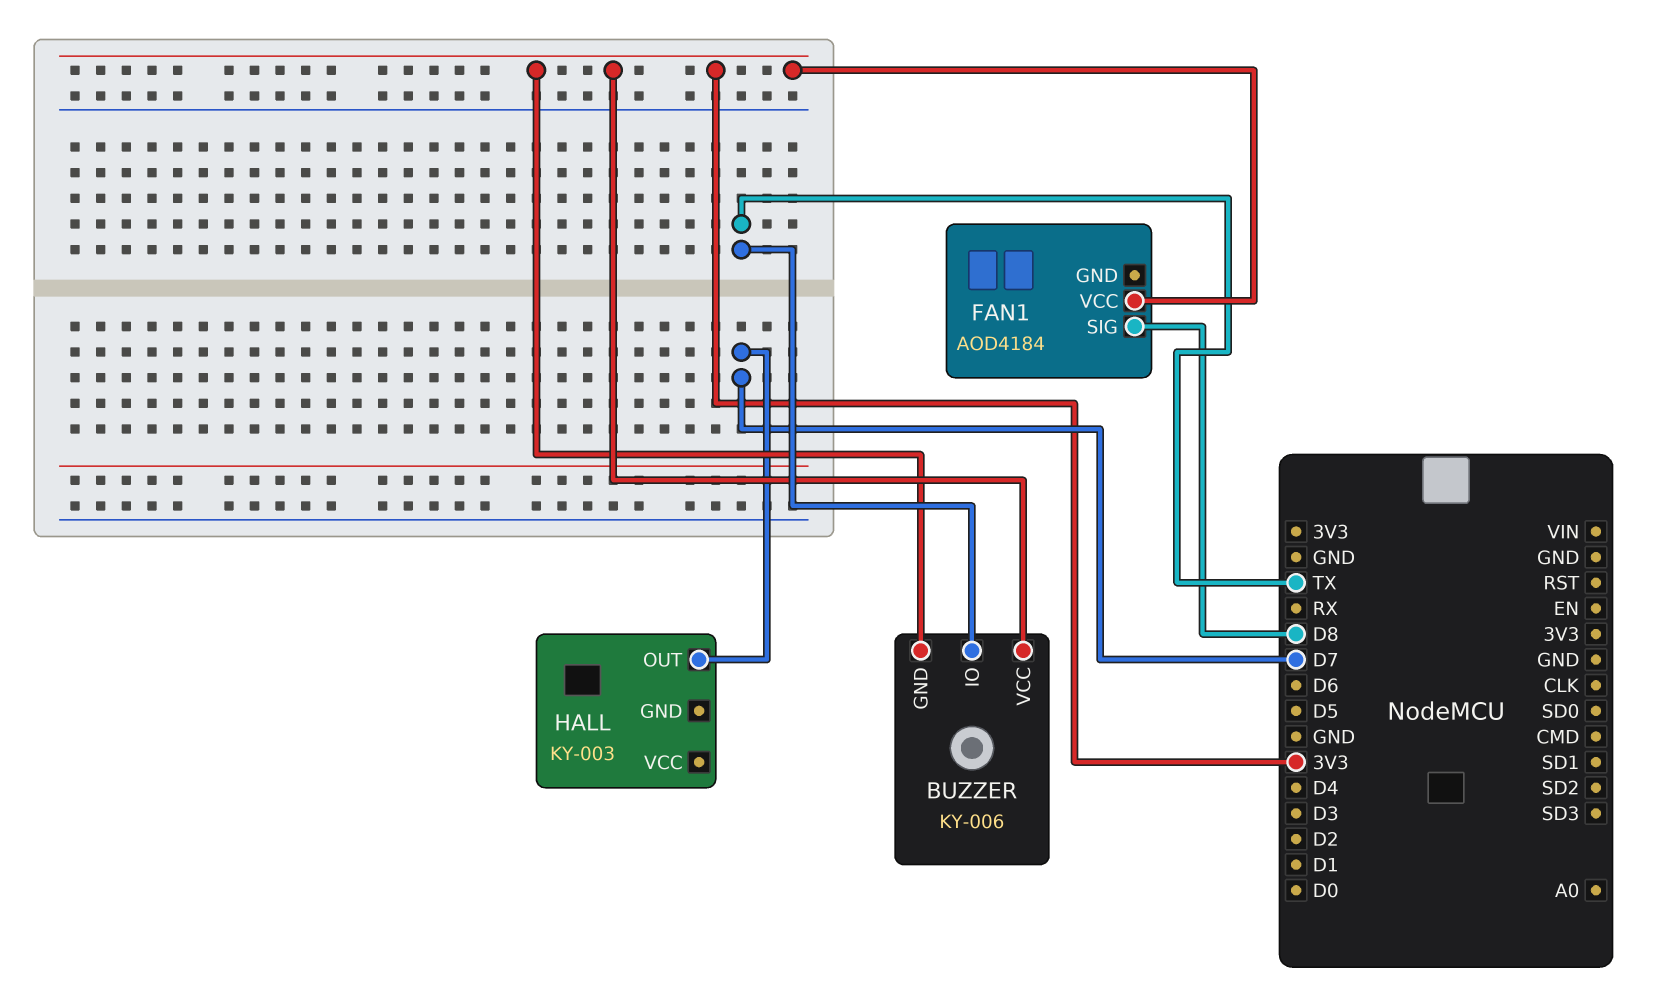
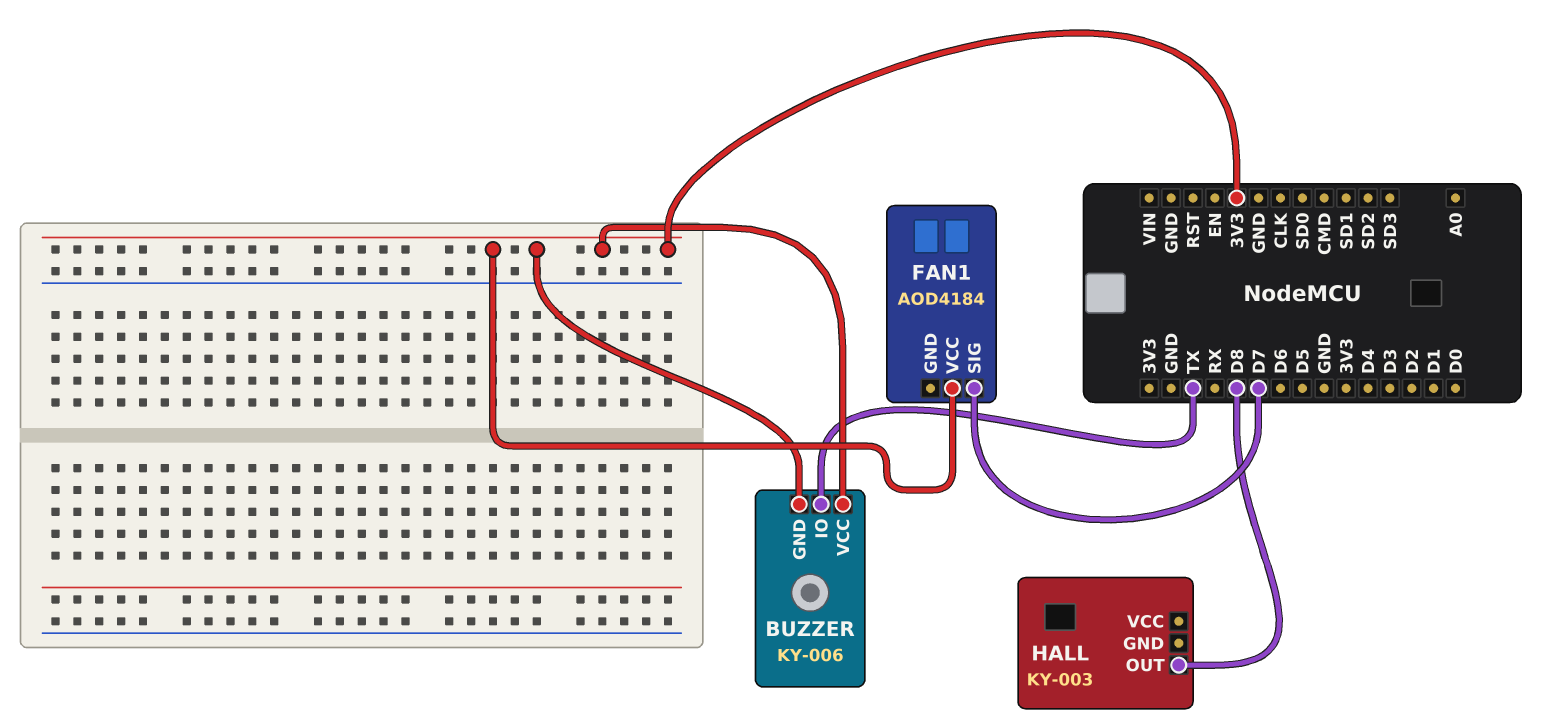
FAN1 pin SIG: D8 -> D7
HALL pin OUT: D7 -> D8

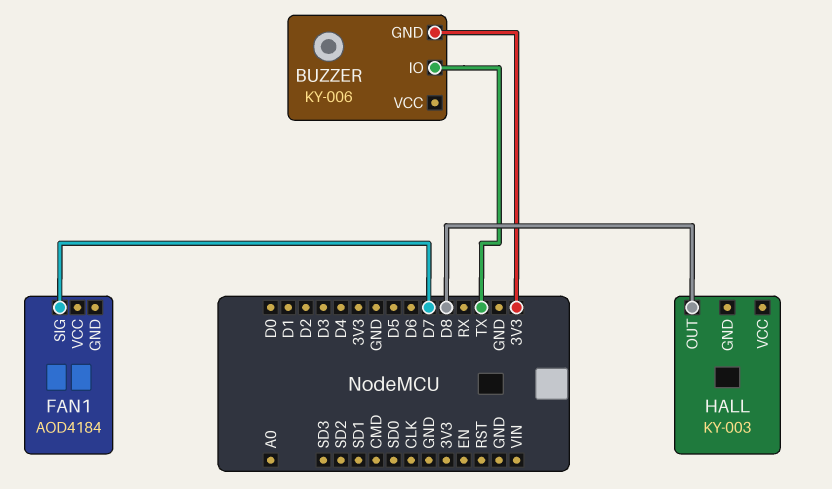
BUZZER pin VCC: 3V3 -> none
FAN1 pin VCC: 3V3 -> none

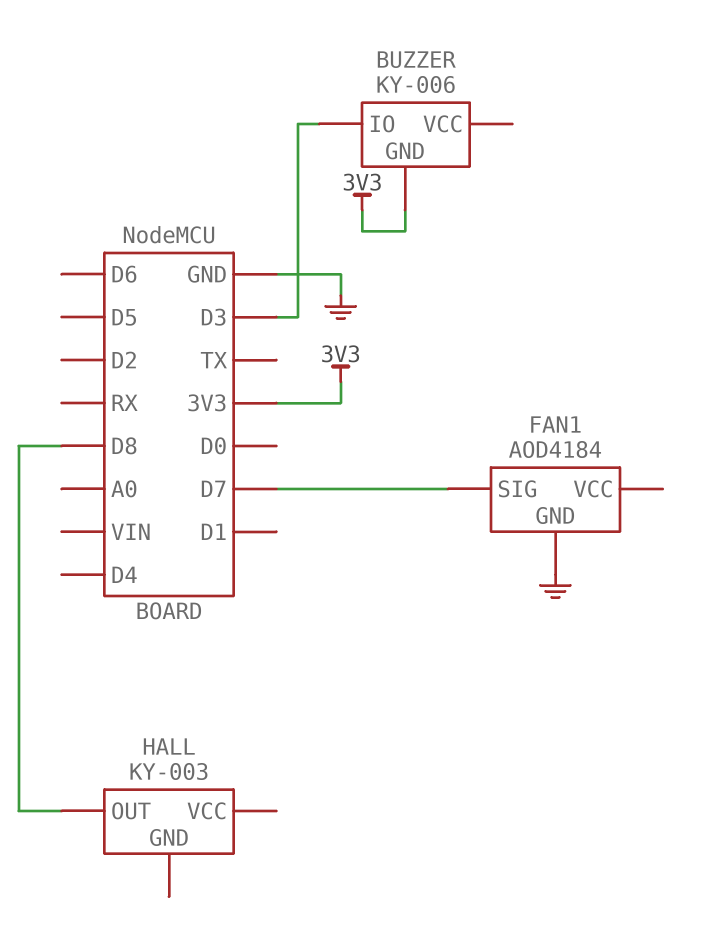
BUZZER pin IO: TX -> D3
FAN1 pin GND: none -> GND

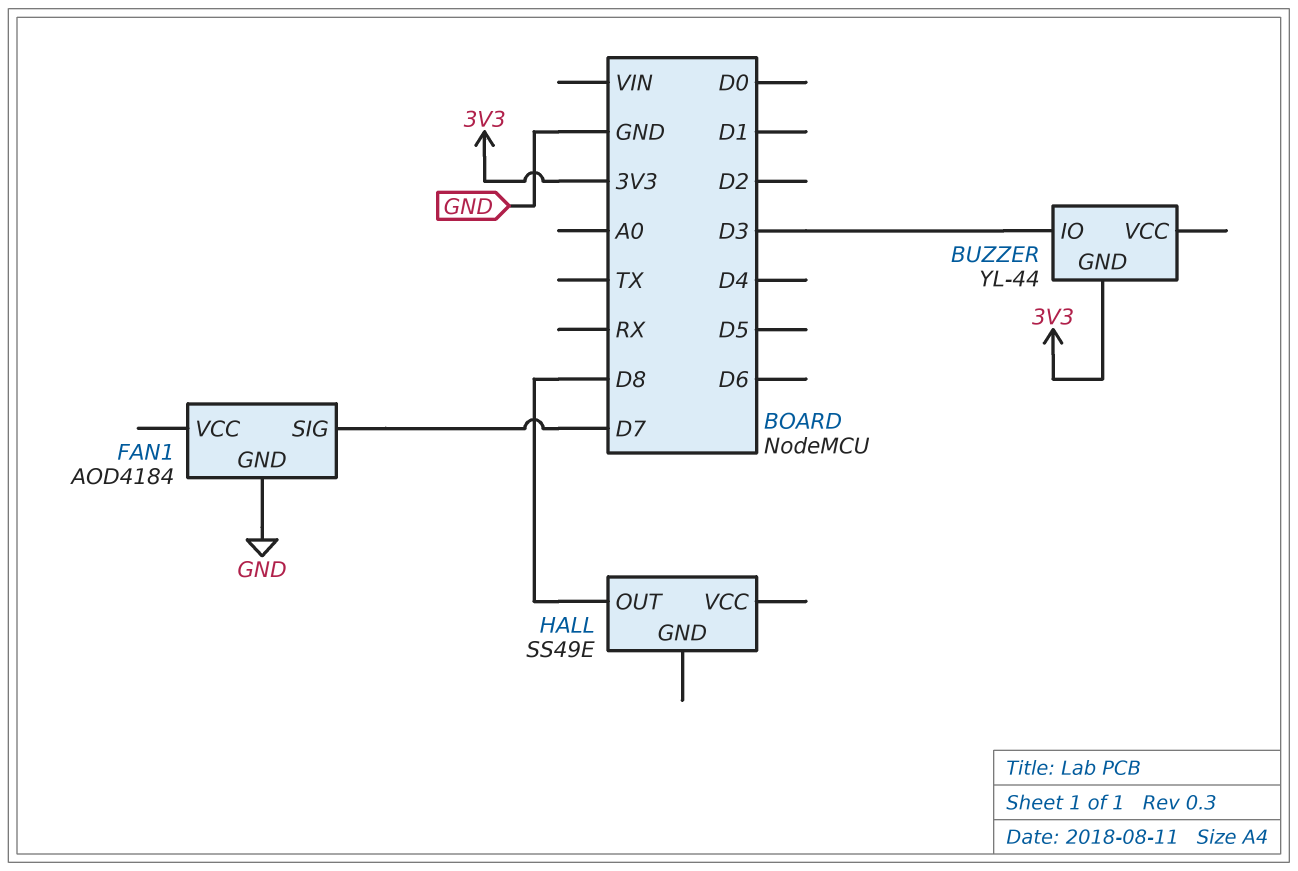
BUZZER: KY-006 -> YL-44
HALL: KY-003 -> SS49E

